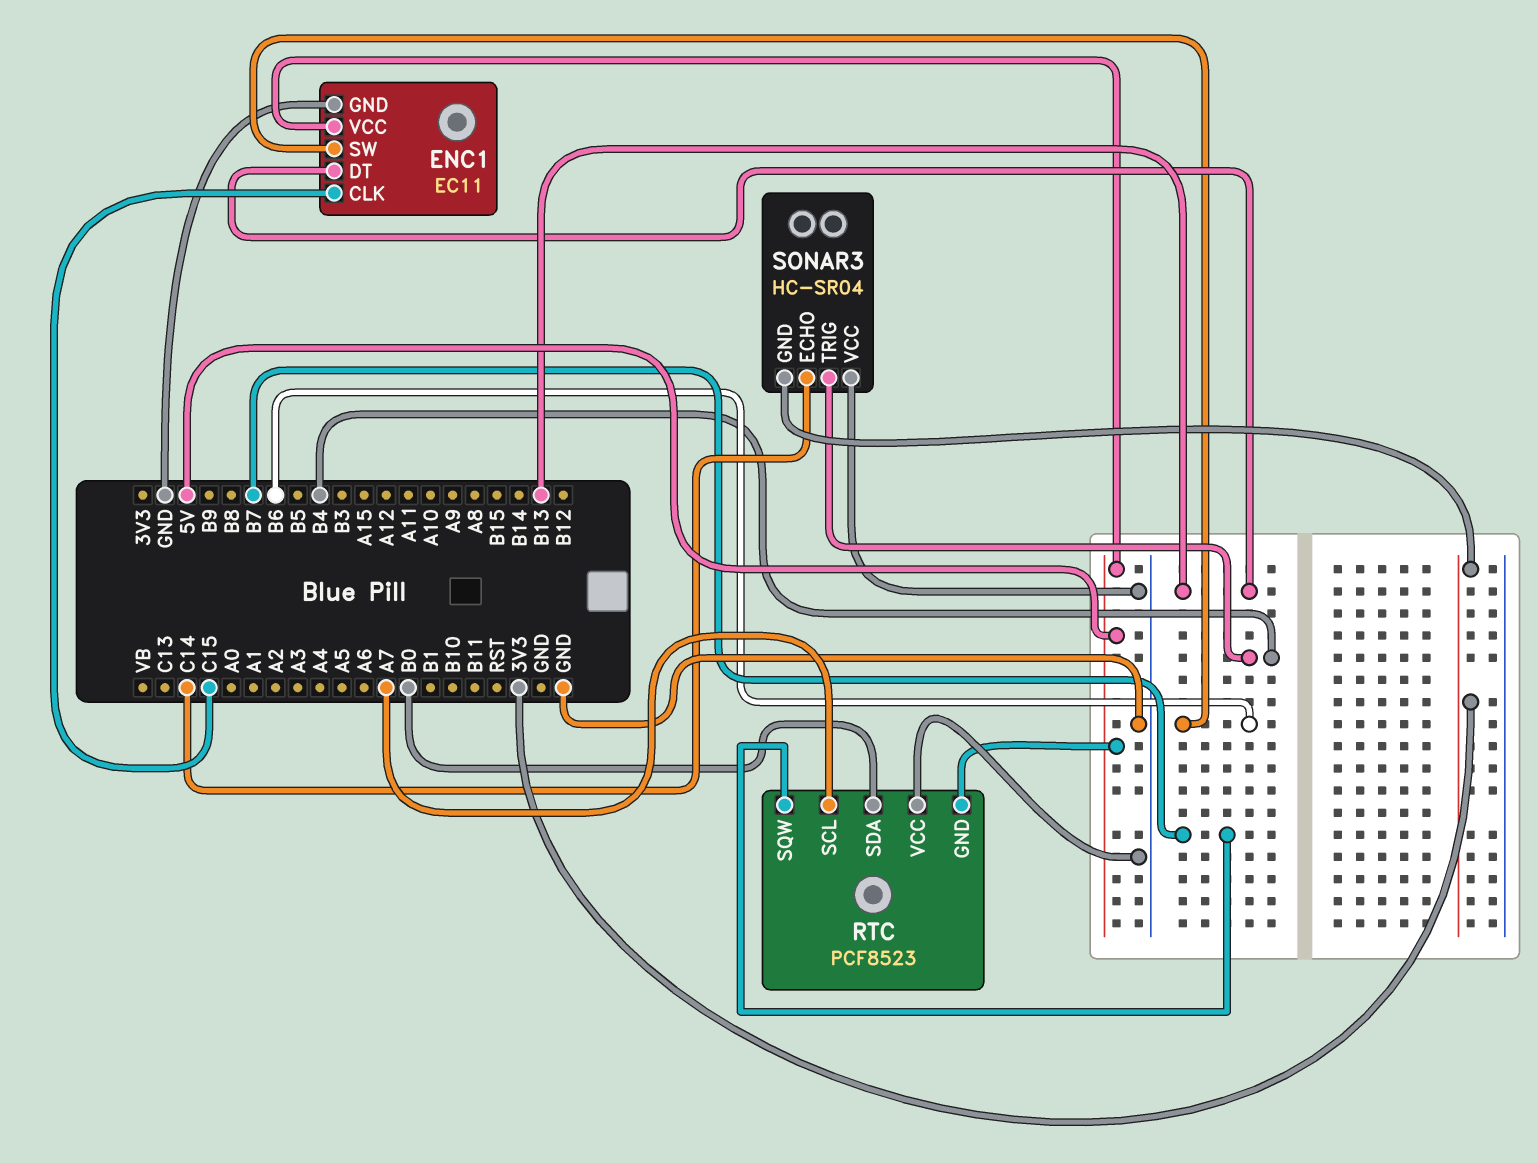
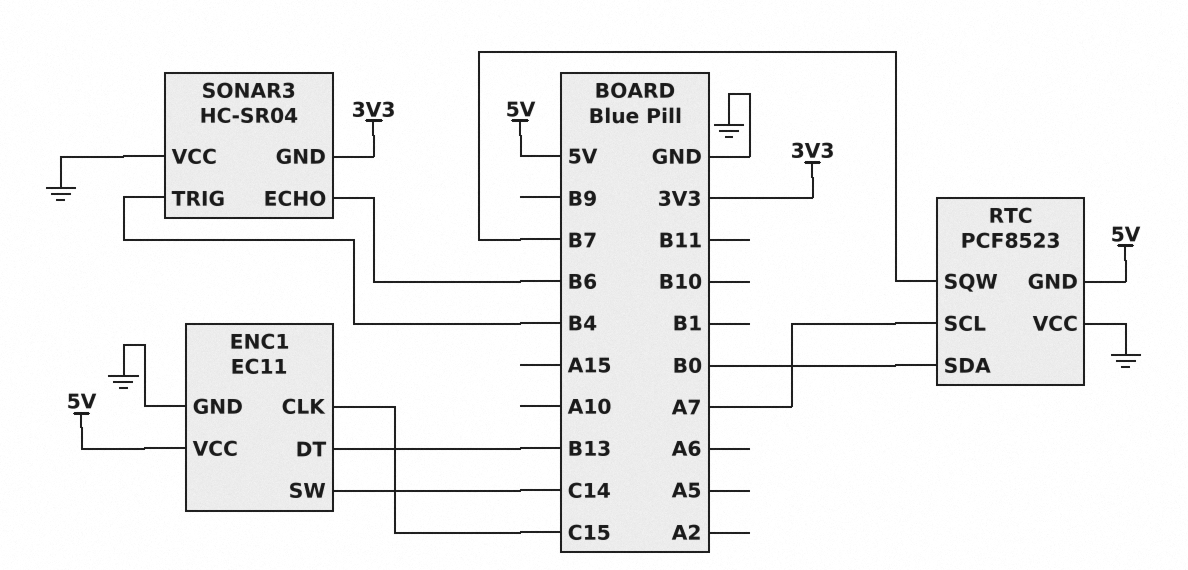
ENC1 pin SW: B6 -> C14
SONAR3 pin ECHO: C14 -> B6

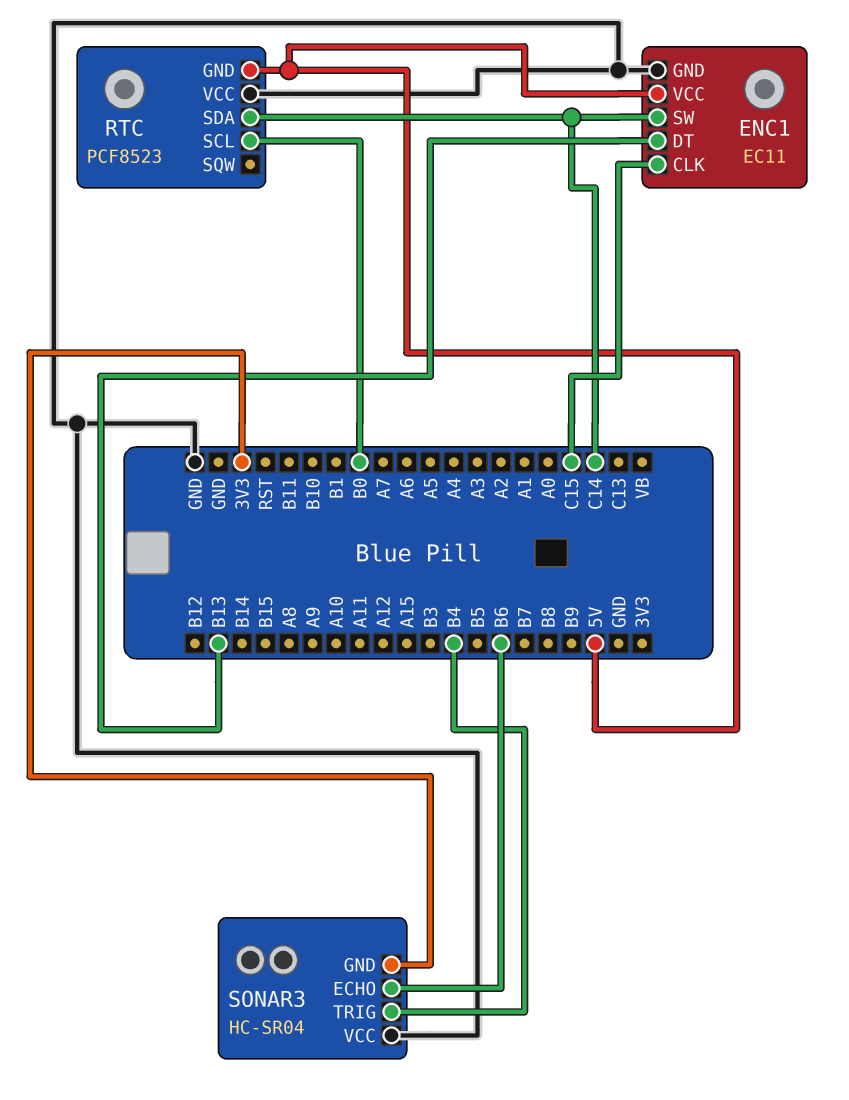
RTC pin SCL: A7 -> B0
RTC pin SDA: B0 -> C14
RTC pin SQW: B7 -> none

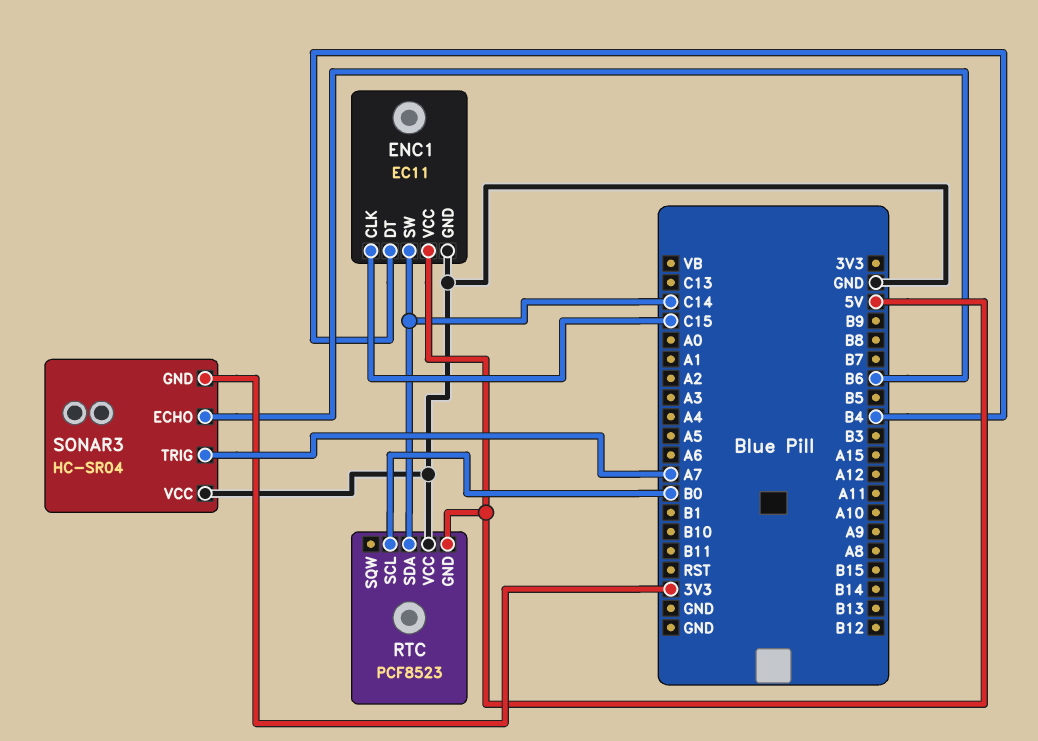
ENC1 pin DT: B13 -> B4
SONAR3 pin TRIG: B4 -> A7

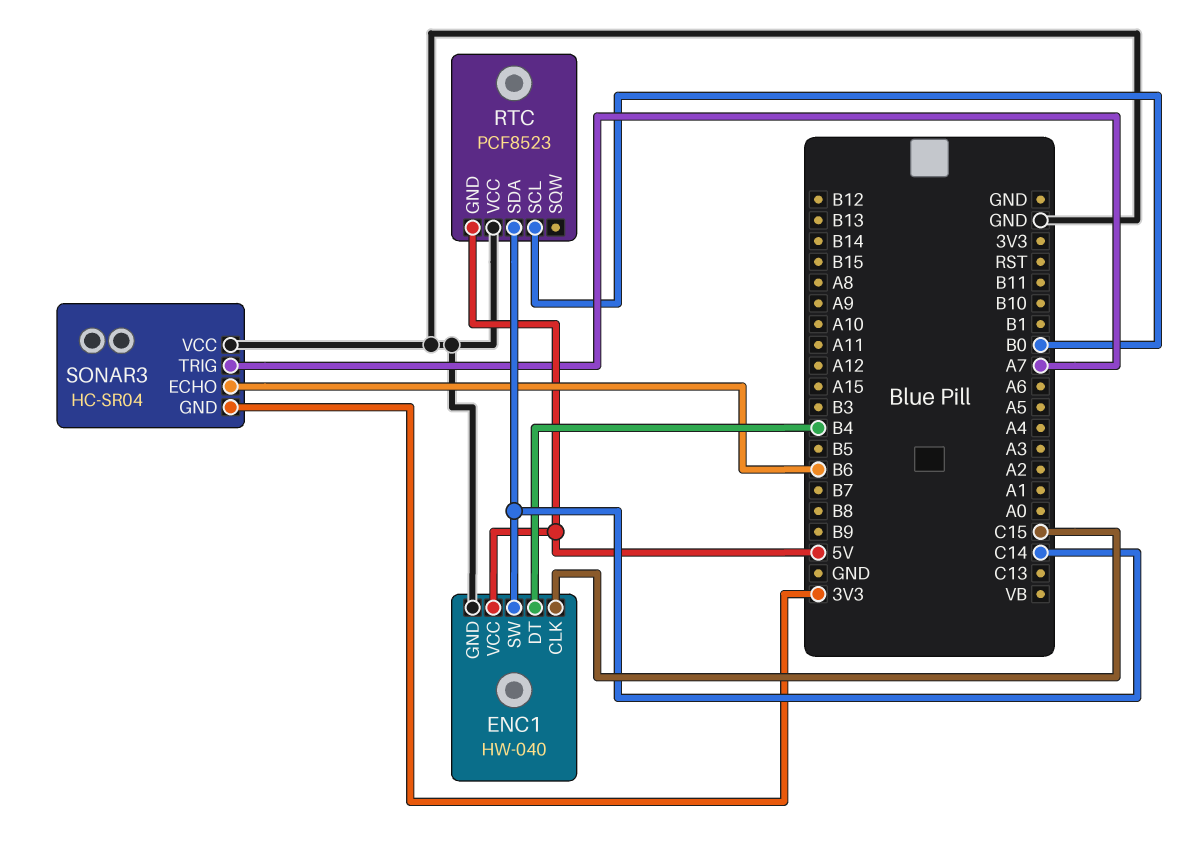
ENC1: EC11 -> HW-040

